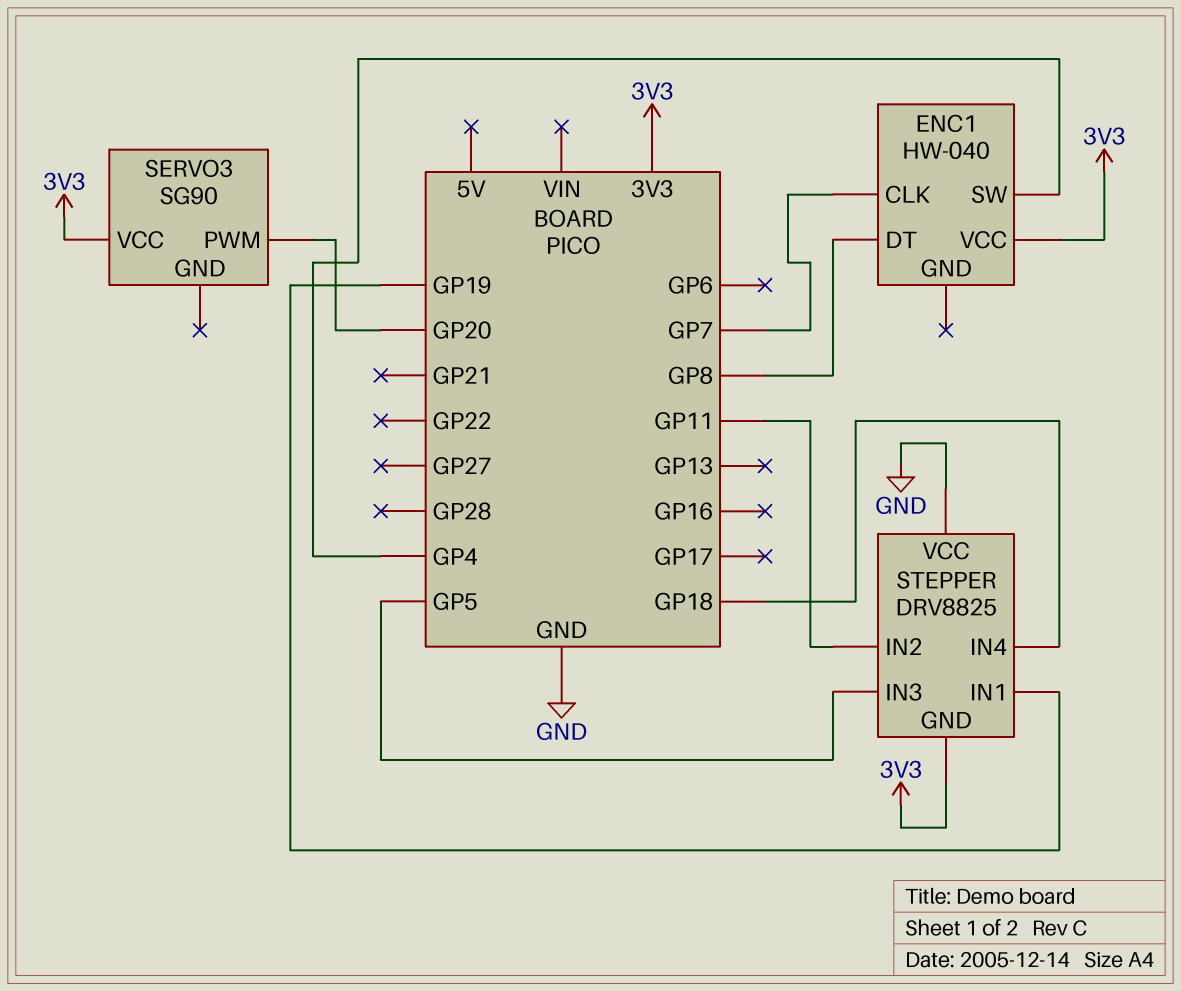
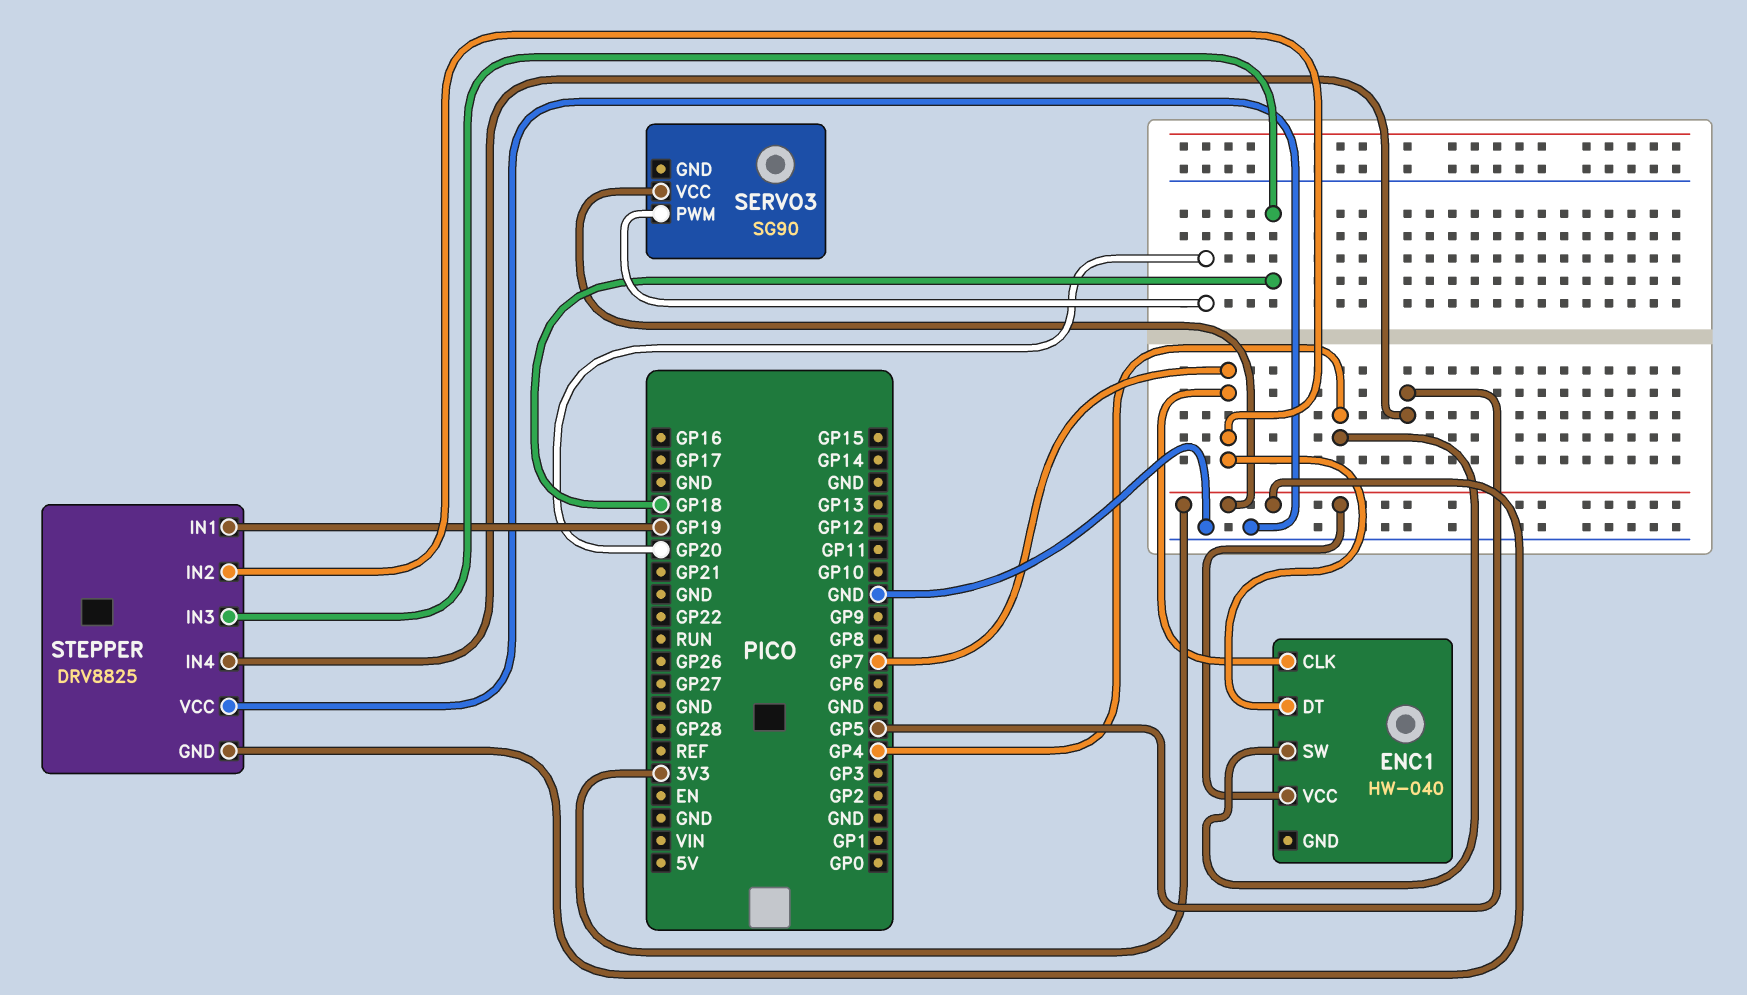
ENC1 pin DT: GP8 -> GP7
STEPPER pin IN2: GP11 -> GP7
STEPPER pin IN3: GP5 -> GP18
STEPPER pin IN4: GP18 -> GP5

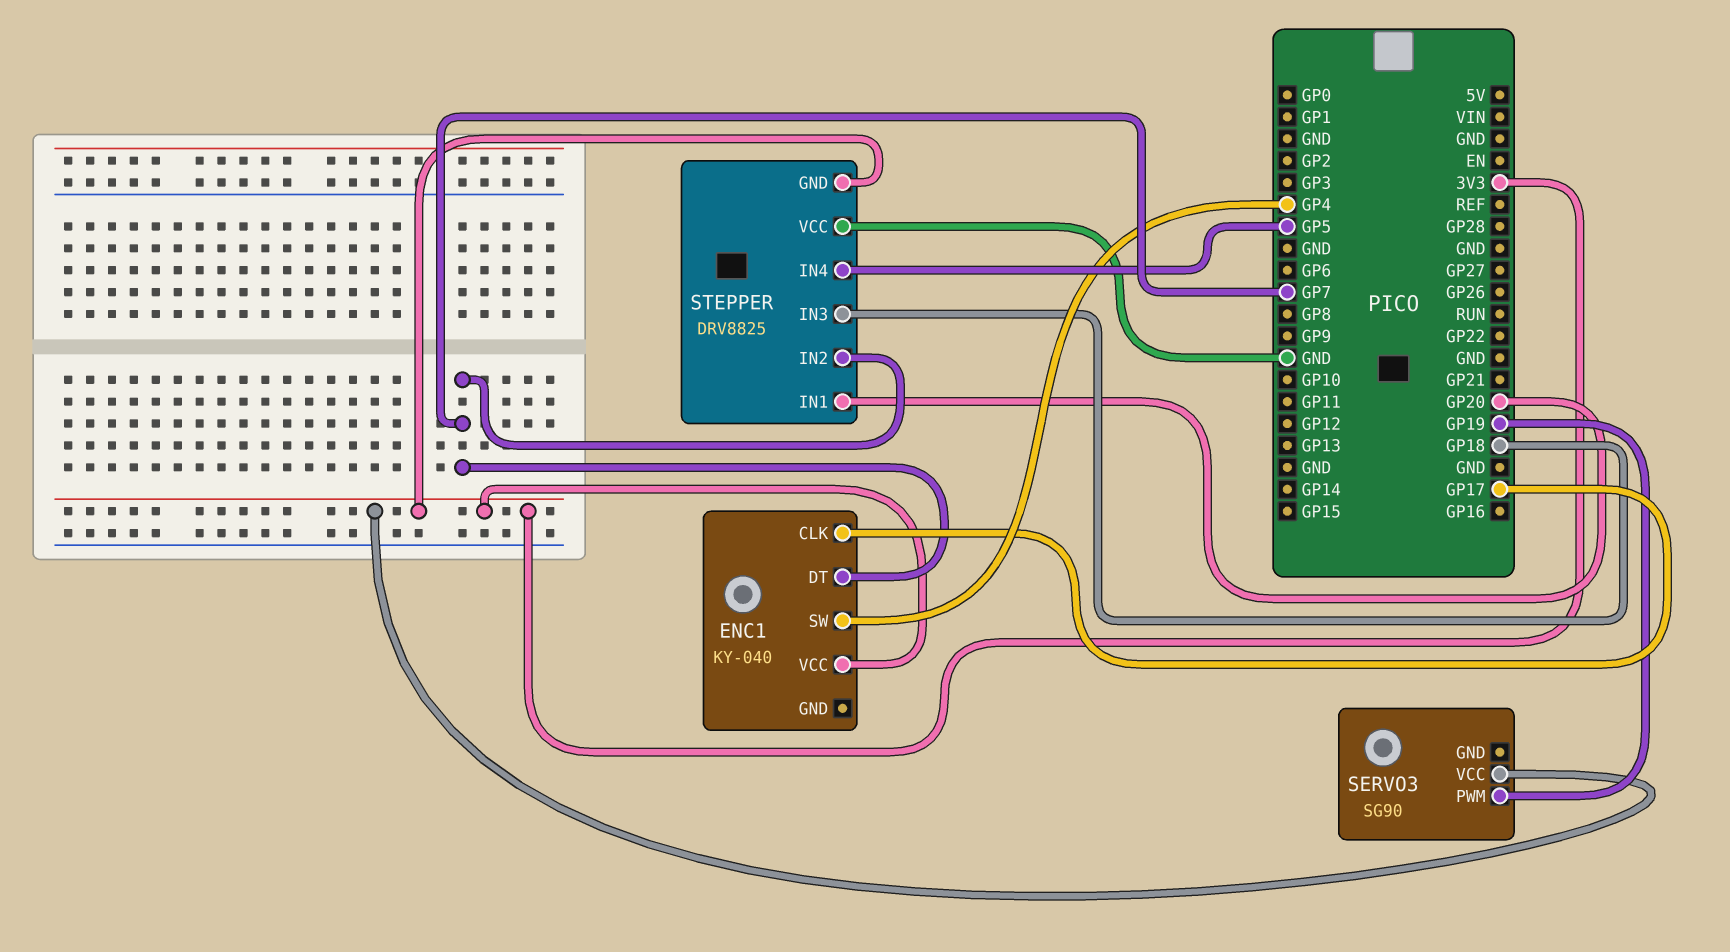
ENC1: HW-040 -> KY-040
ENC1 pin CLK: GP7 -> GP17
SERVO3 pin PWM: GP20 -> GP19
STEPPER pin IN1: GP19 -> GP20

